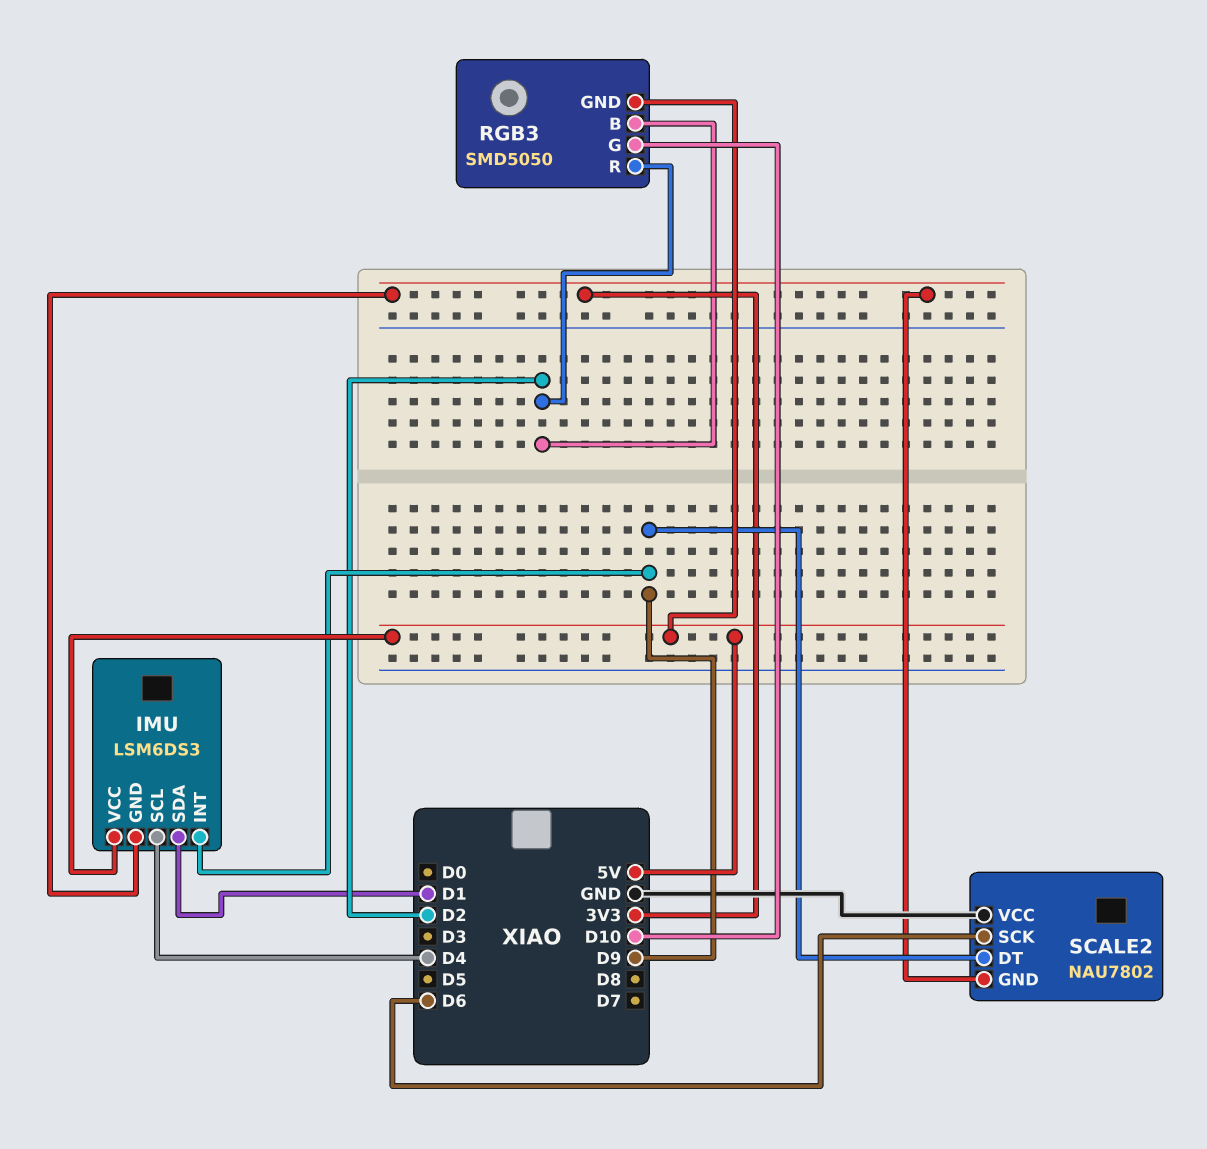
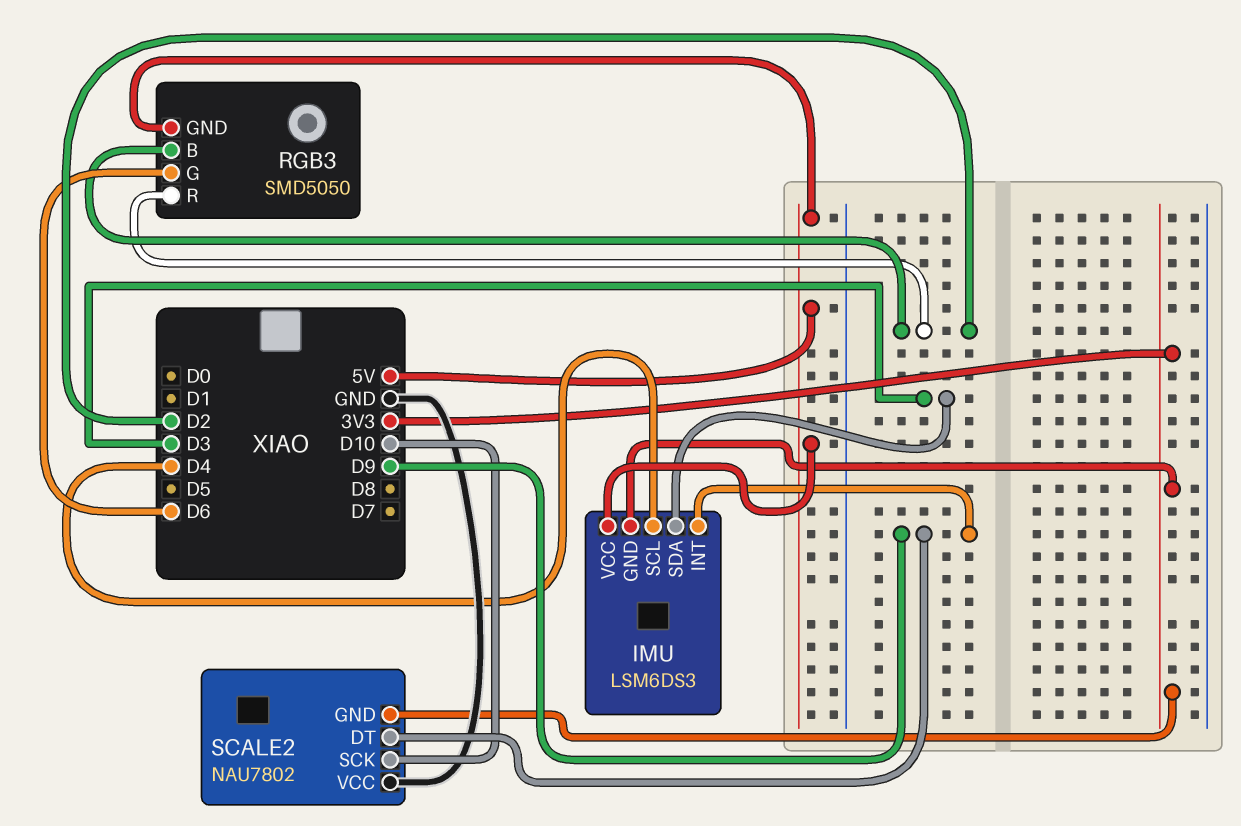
IMU pin SDA: D1 -> D3
RGB3 pin G: D10 -> D6
SCALE2 pin SCK: D6 -> D10

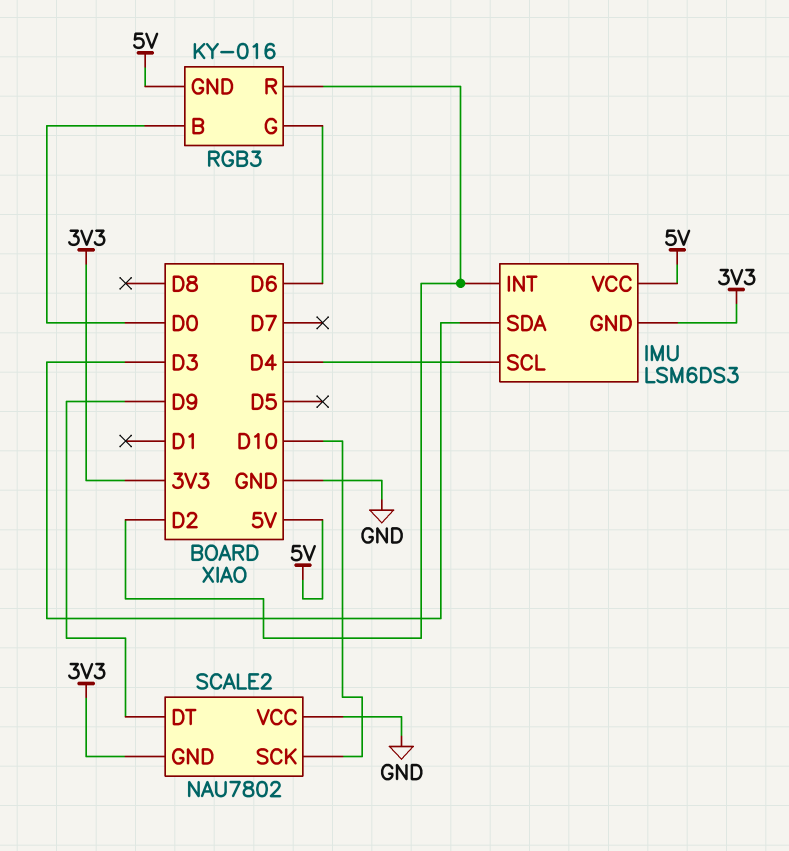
IMU pin INT: D9 -> D2
RGB3: SMD5050 -> KY-016
RGB3 pin B: D2 -> D0

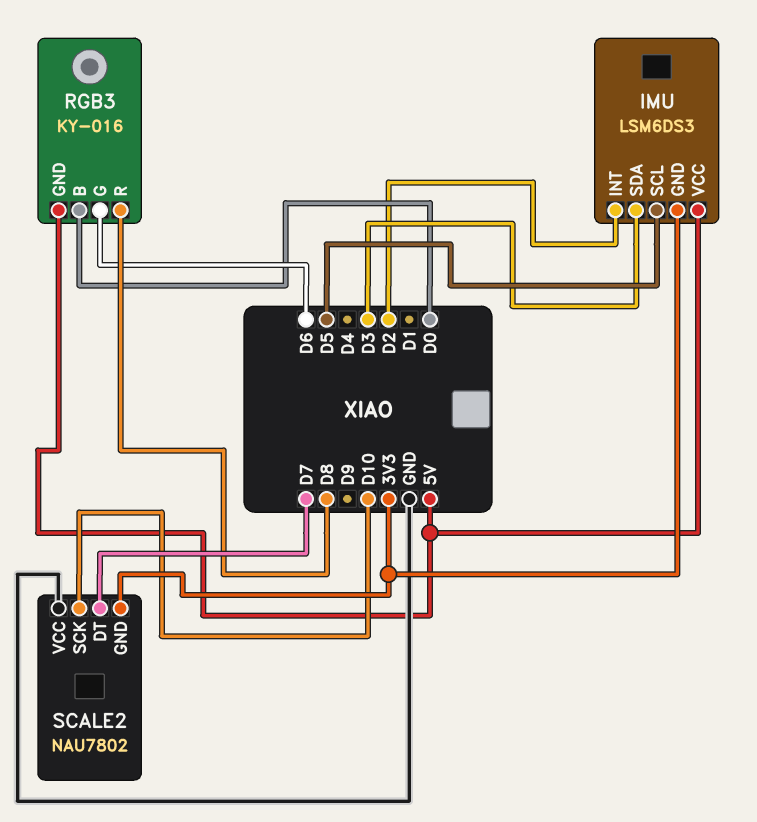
IMU pin SCL: D4 -> D5
RGB3 pin R: D2 -> D8
SCALE2 pin DT: D9 -> D7

